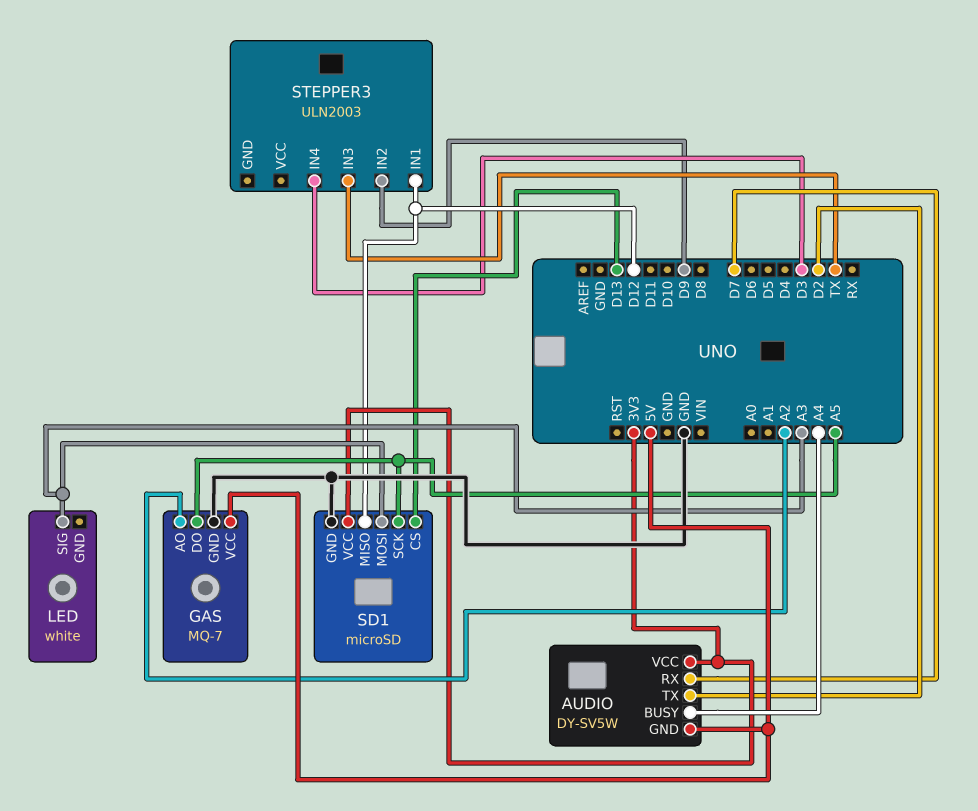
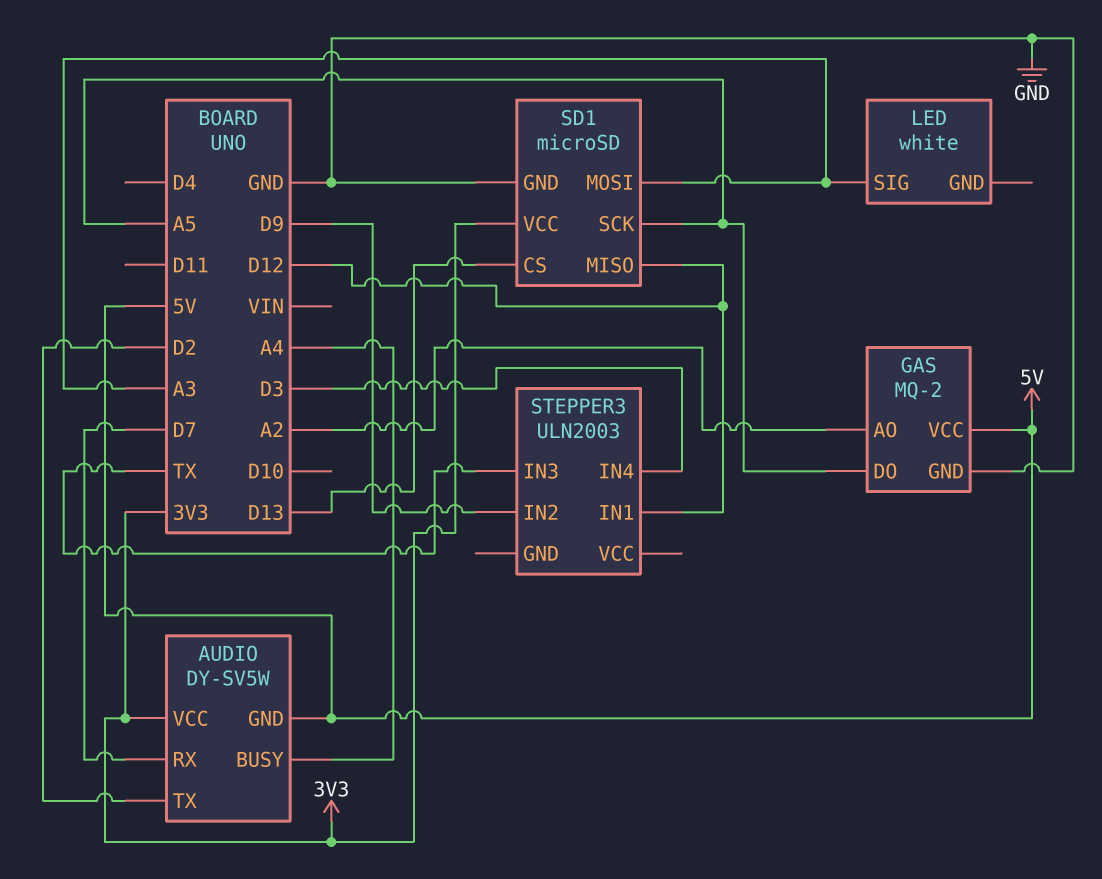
GAS: MQ-7 -> MQ-2

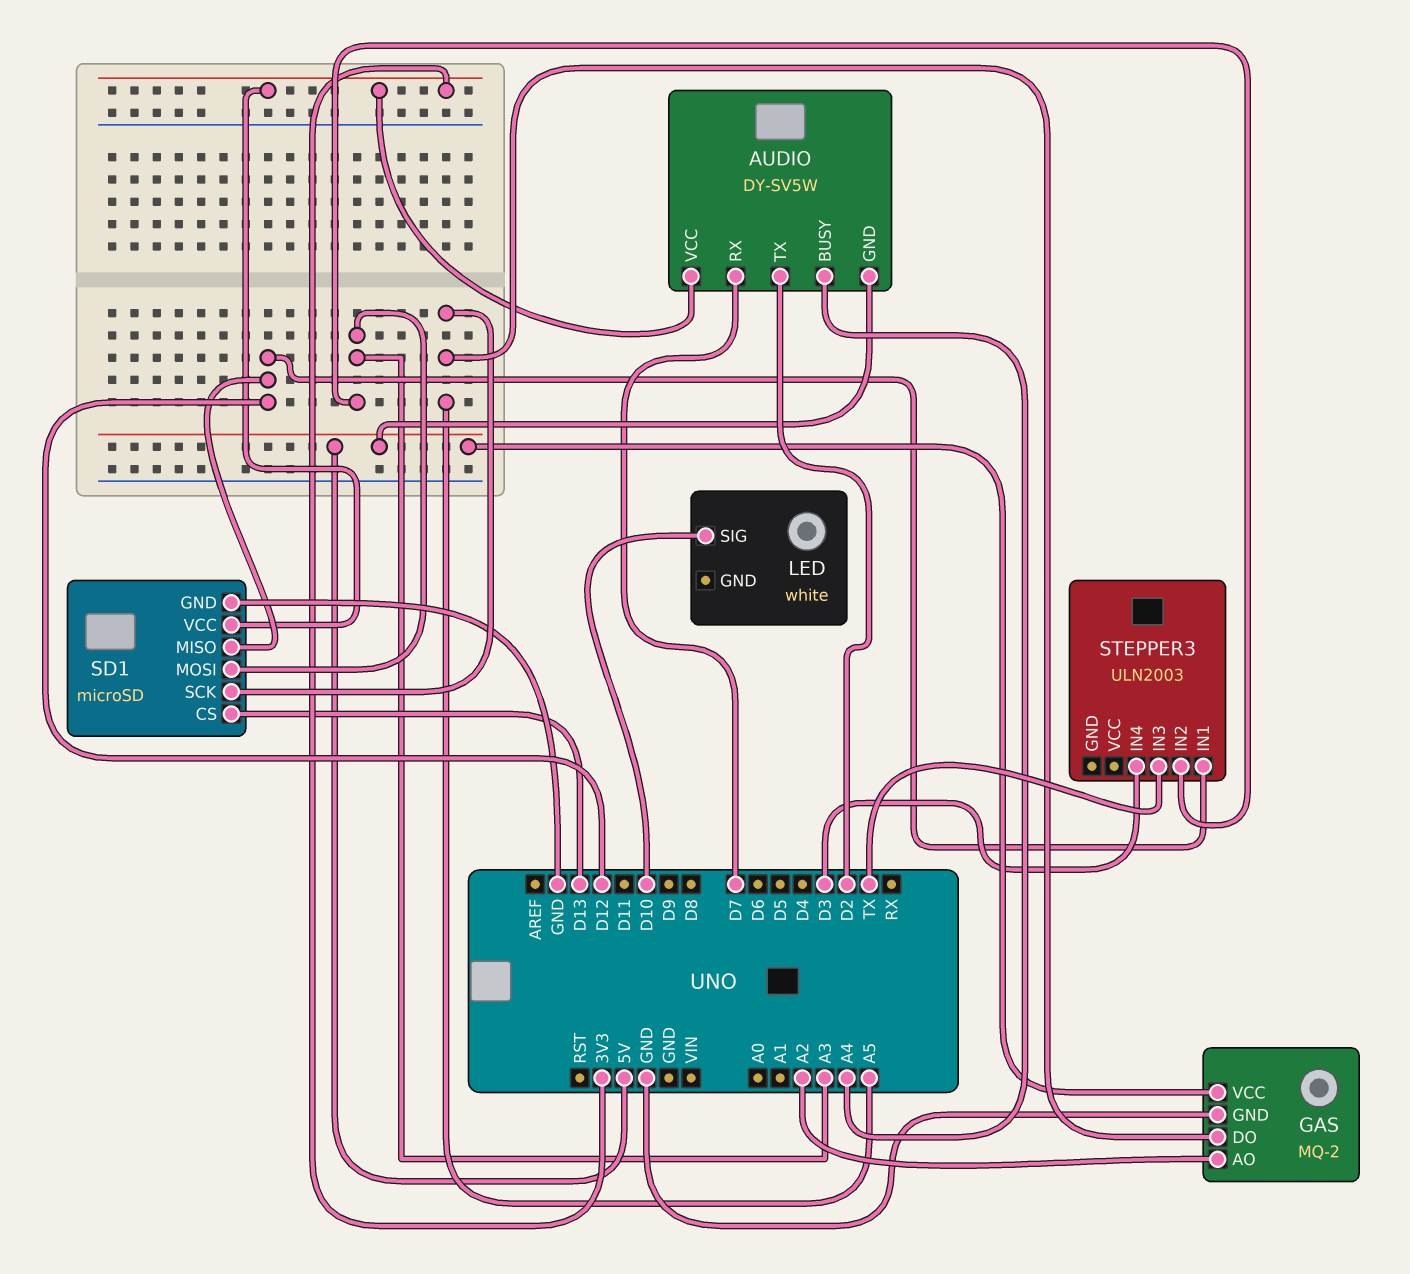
LED pin SIG: A3 -> D10
STEPPER3 pin IN2: D9 -> A3

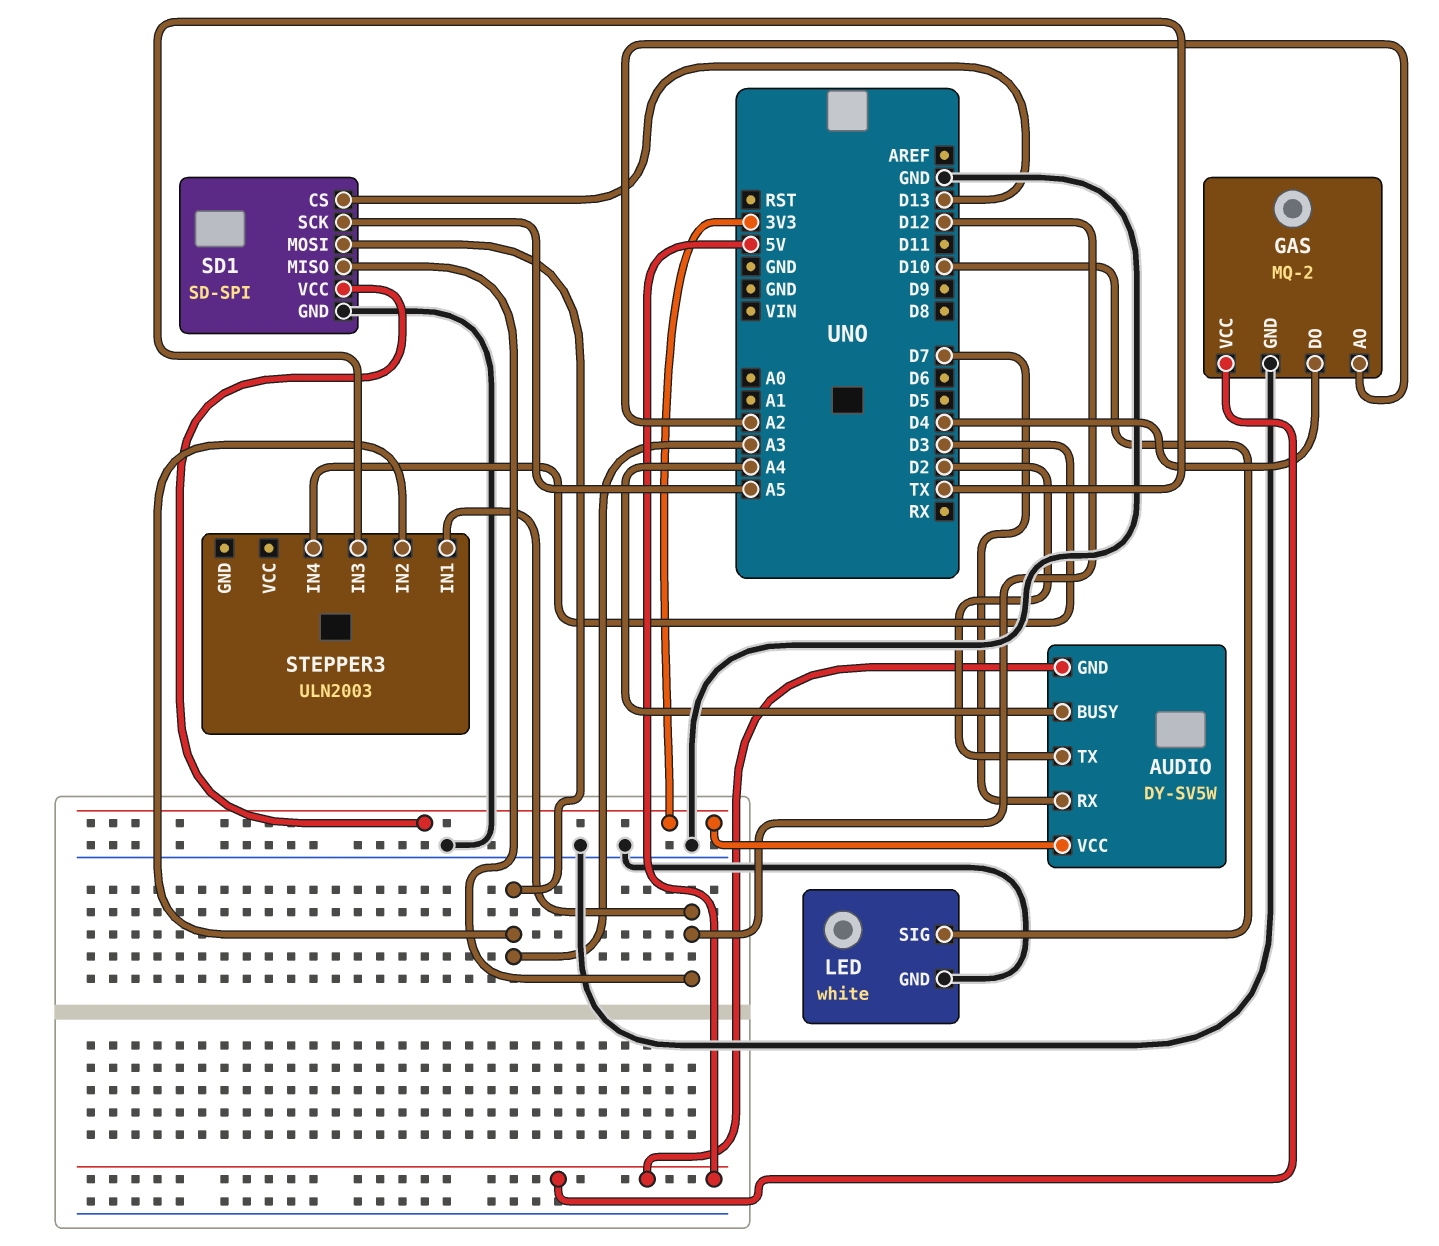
GAS pin DO: A5 -> D4
LED pin GND: none -> GND
SD1: microSD -> SD-SPI

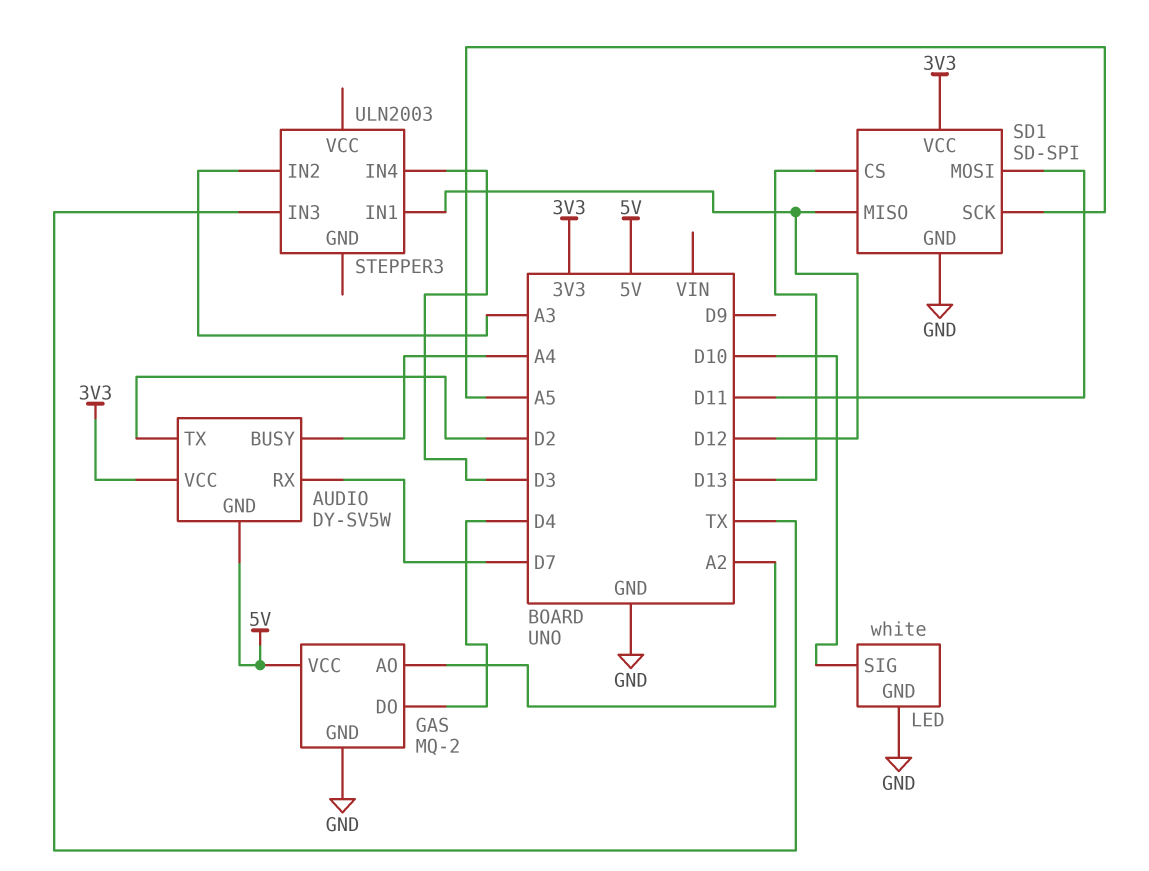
SD1 pin MOSI: A3 -> D11

